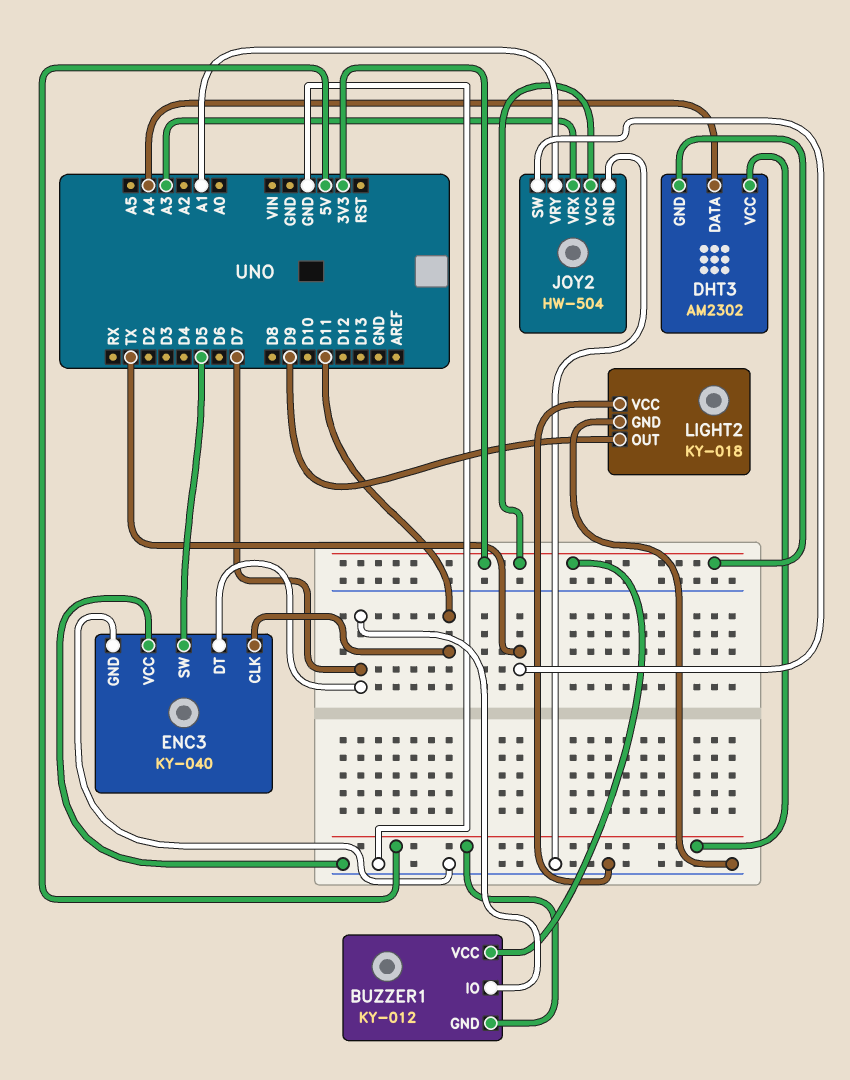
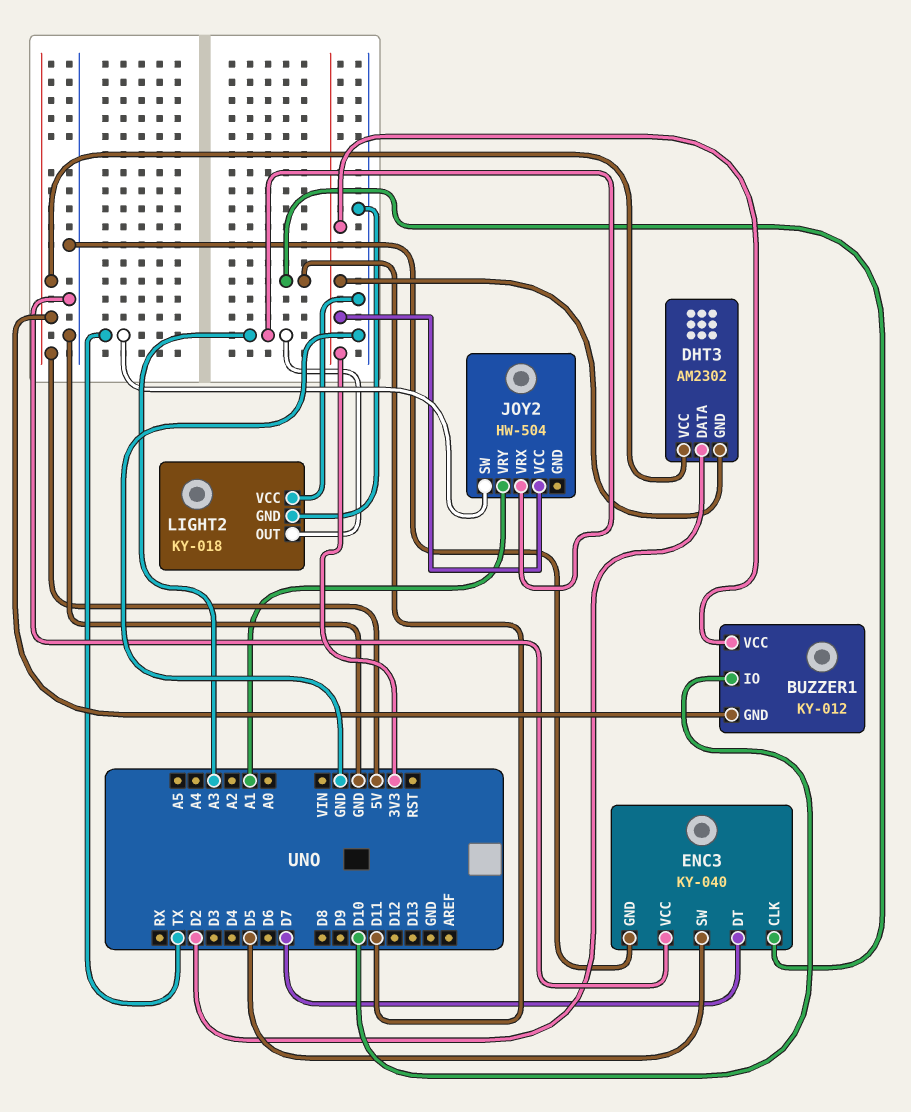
BUZZER1 pin IO: D7 -> D10
DHT3 pin DATA: A4 -> D2
JOY2 pin GND: GND -> none
LIGHT2 pin OUT: D9 -> A3

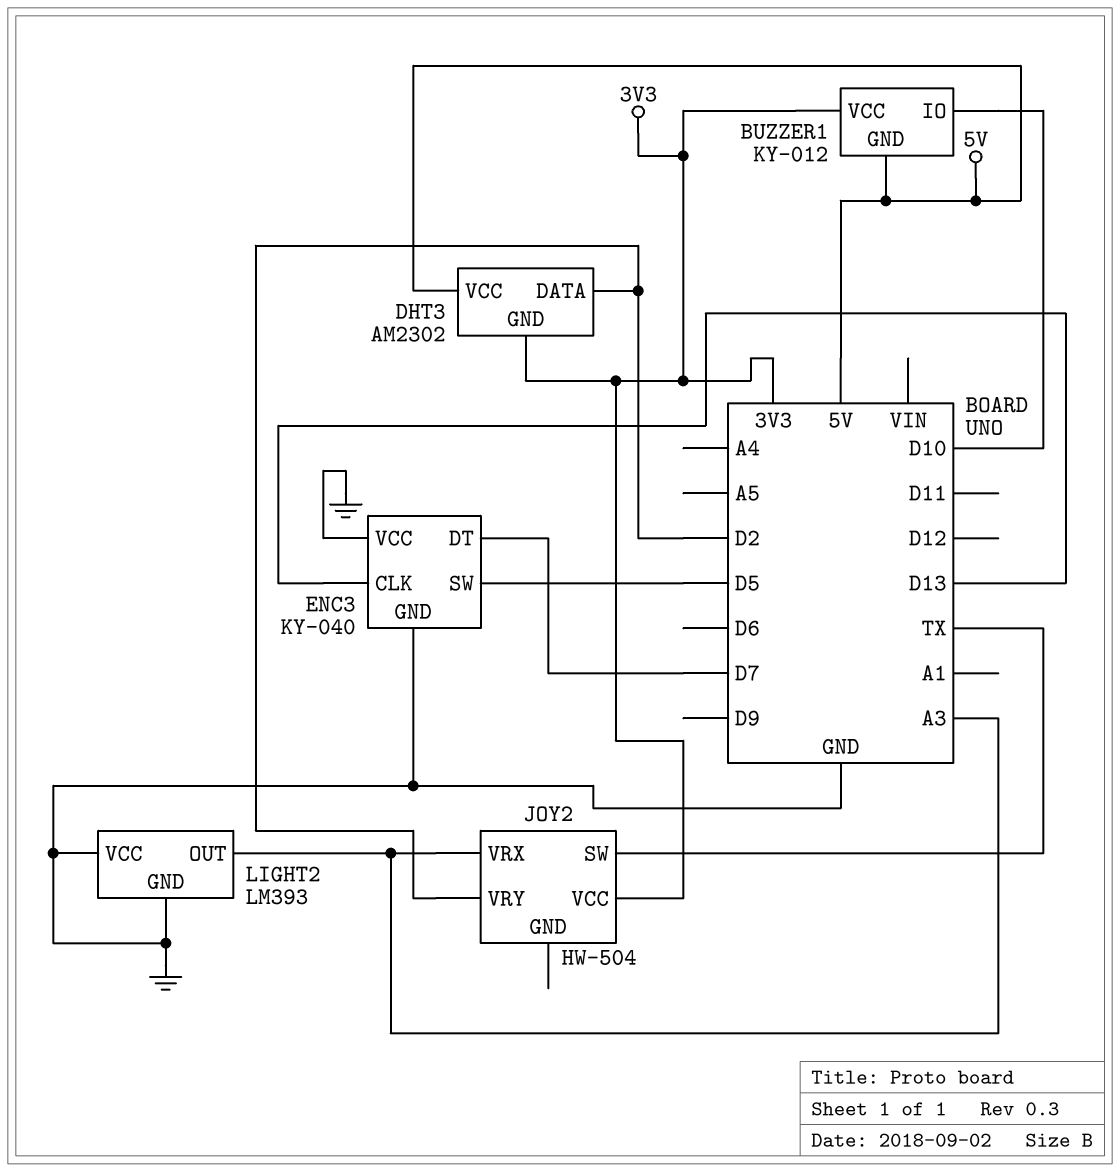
ENC3 pin CLK: D11 -> D13
JOY2 pin VRY: A1 -> D2
LIGHT2: KY-018 -> LM393

